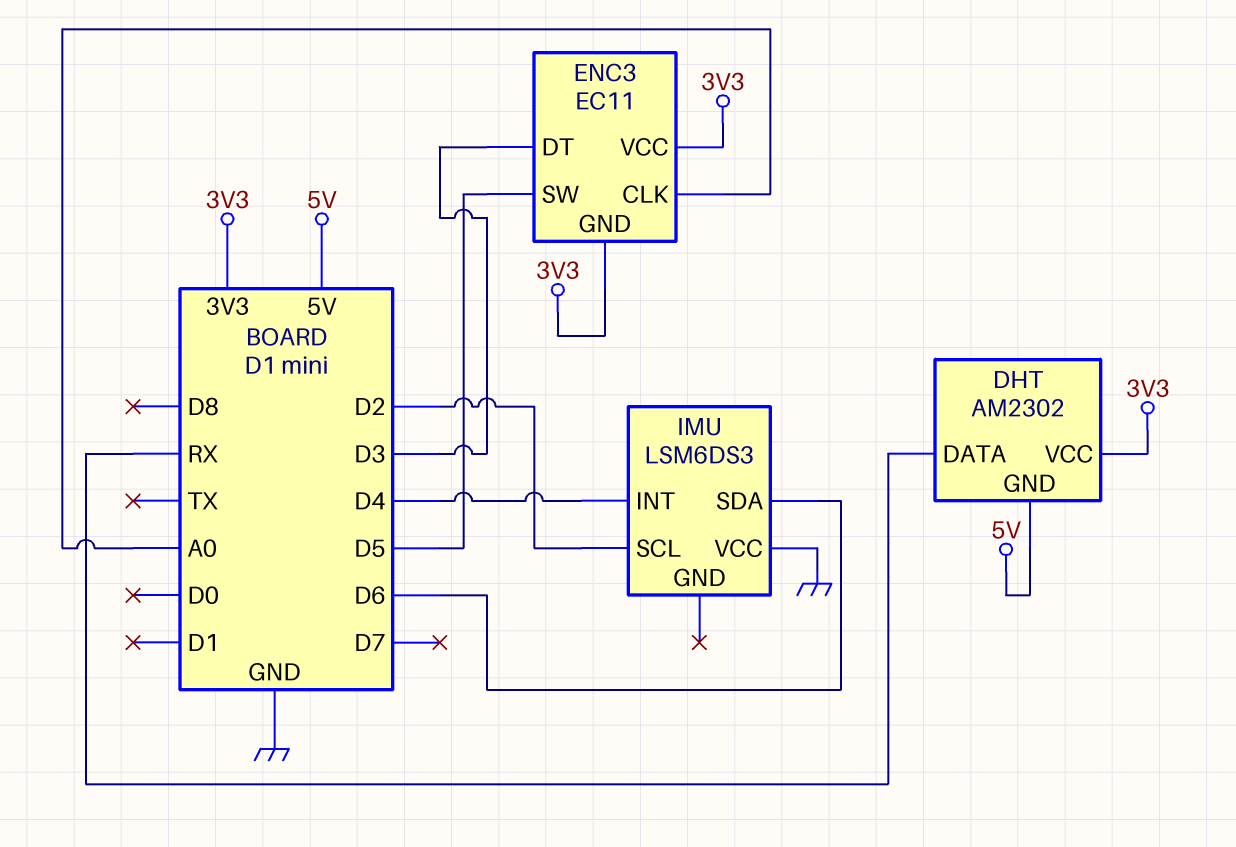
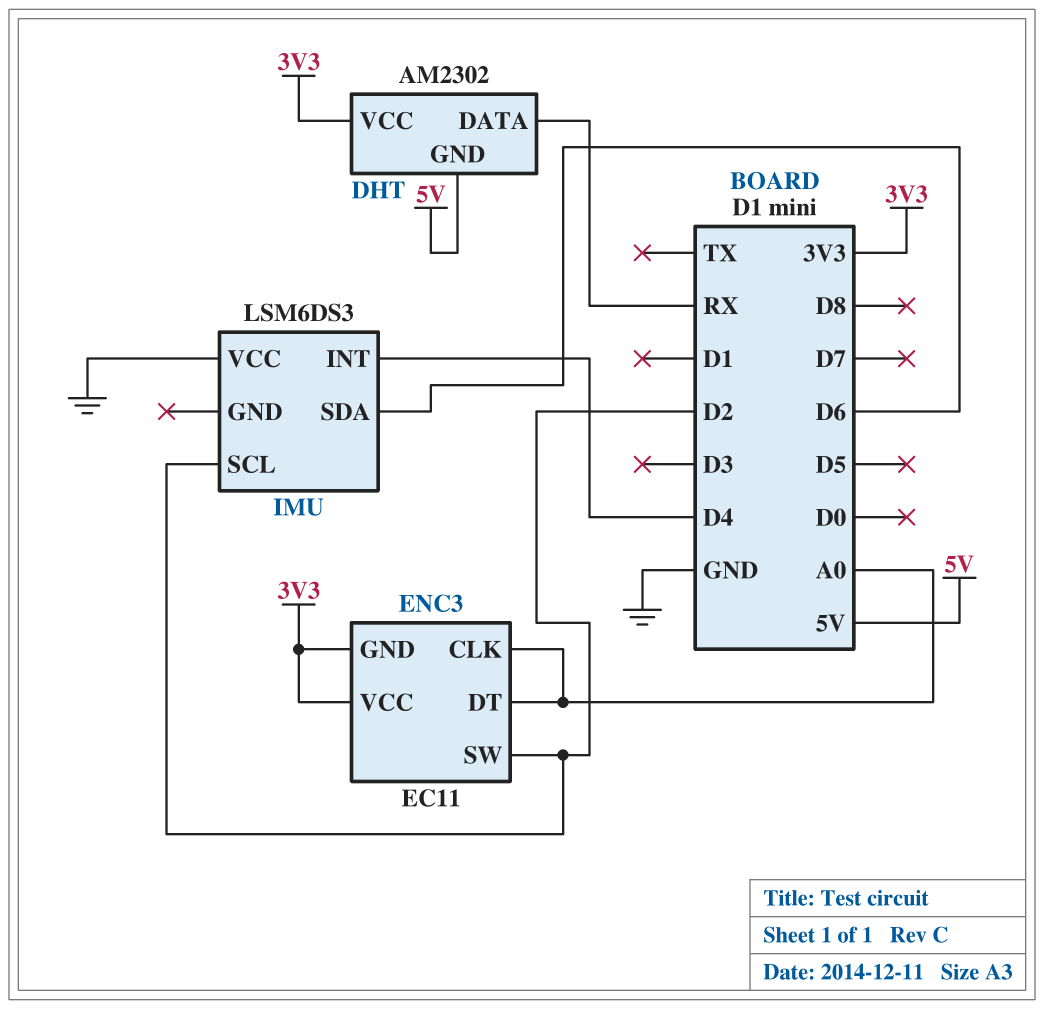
ENC3 pin DT: D3 -> A0
ENC3 pin SW: D5 -> D2

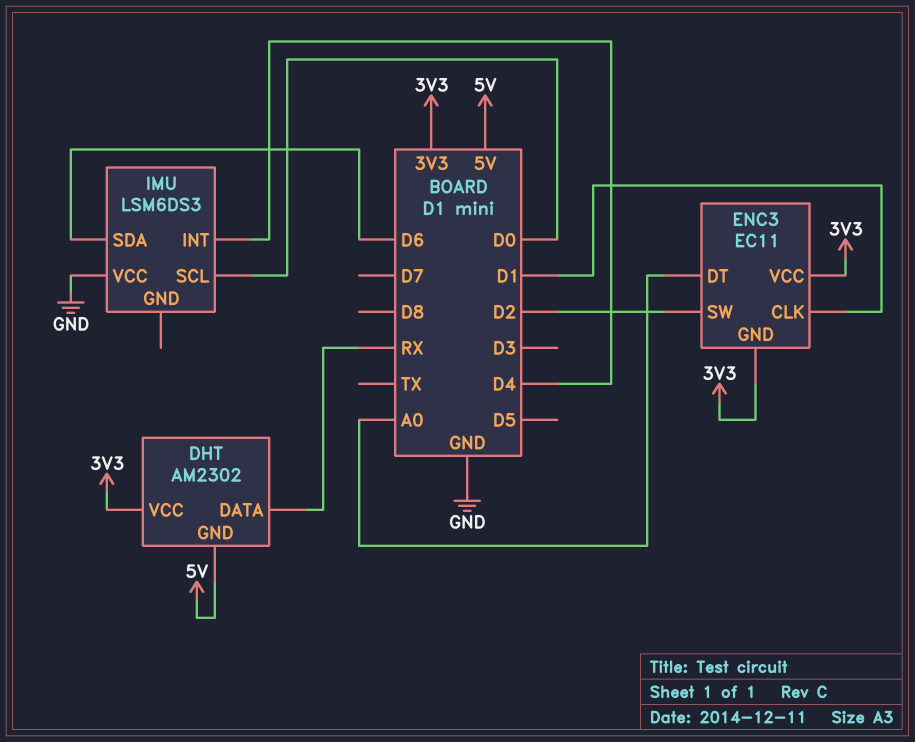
ENC3 pin CLK: A0 -> D1
IMU pin SCL: D2 -> D0

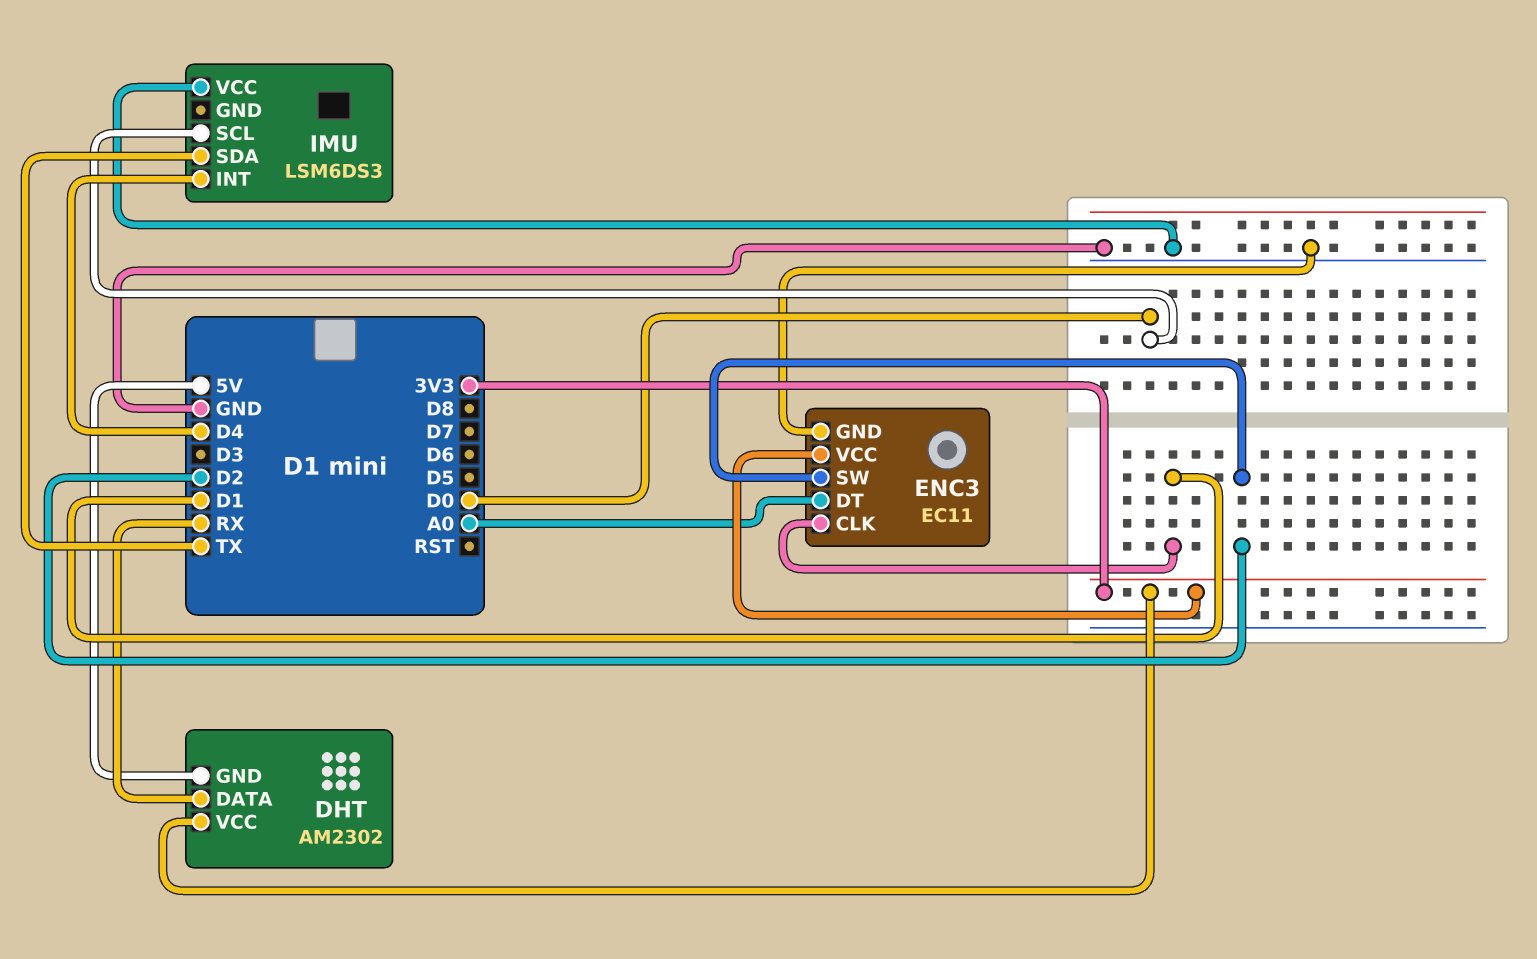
ENC3 pin GND: 3V3 -> GND
IMU pin SDA: D6 -> TX

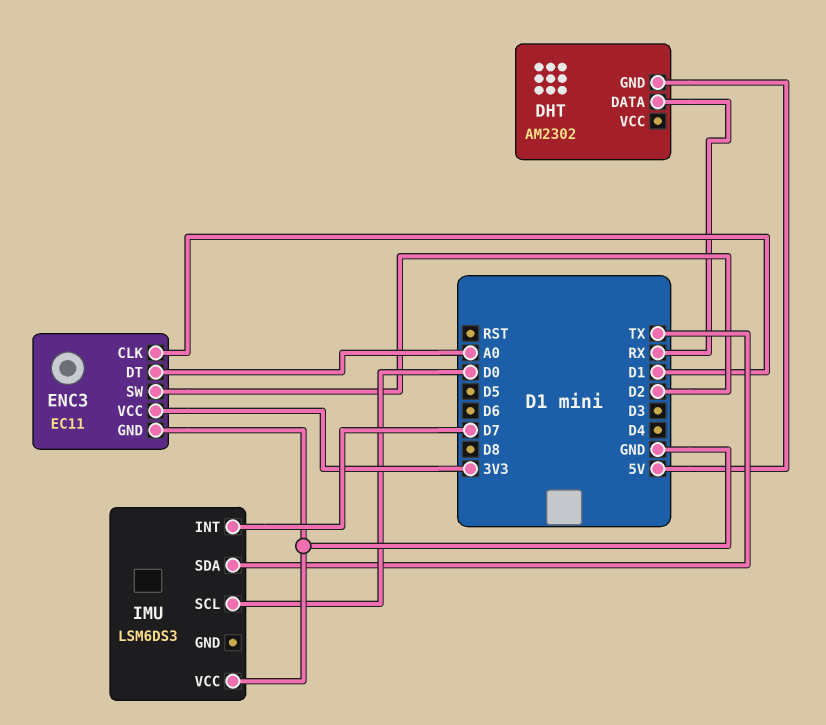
DHT pin VCC: 3V3 -> none
IMU pin INT: D4 -> D7

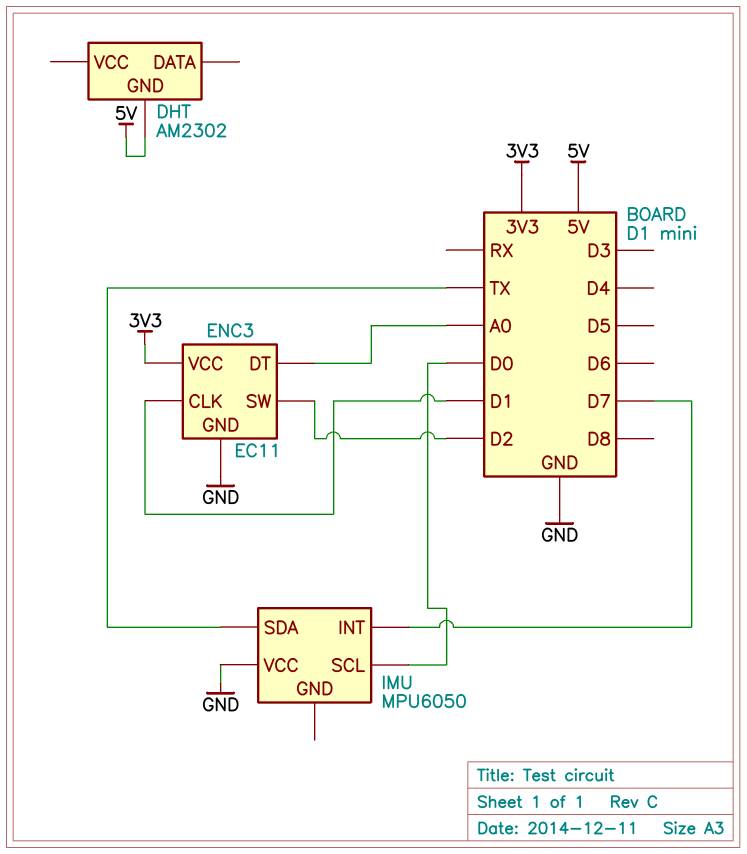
DHT pin DATA: RX -> none
IMU: LSM6DS3 -> MPU6050

